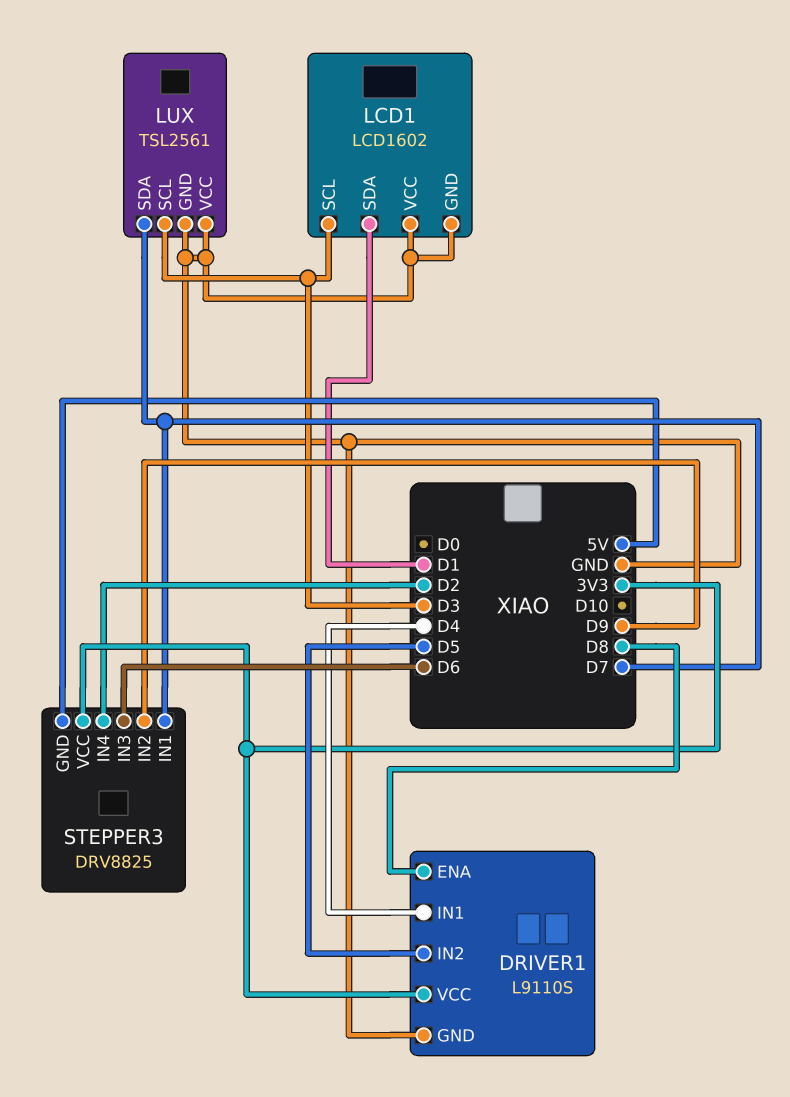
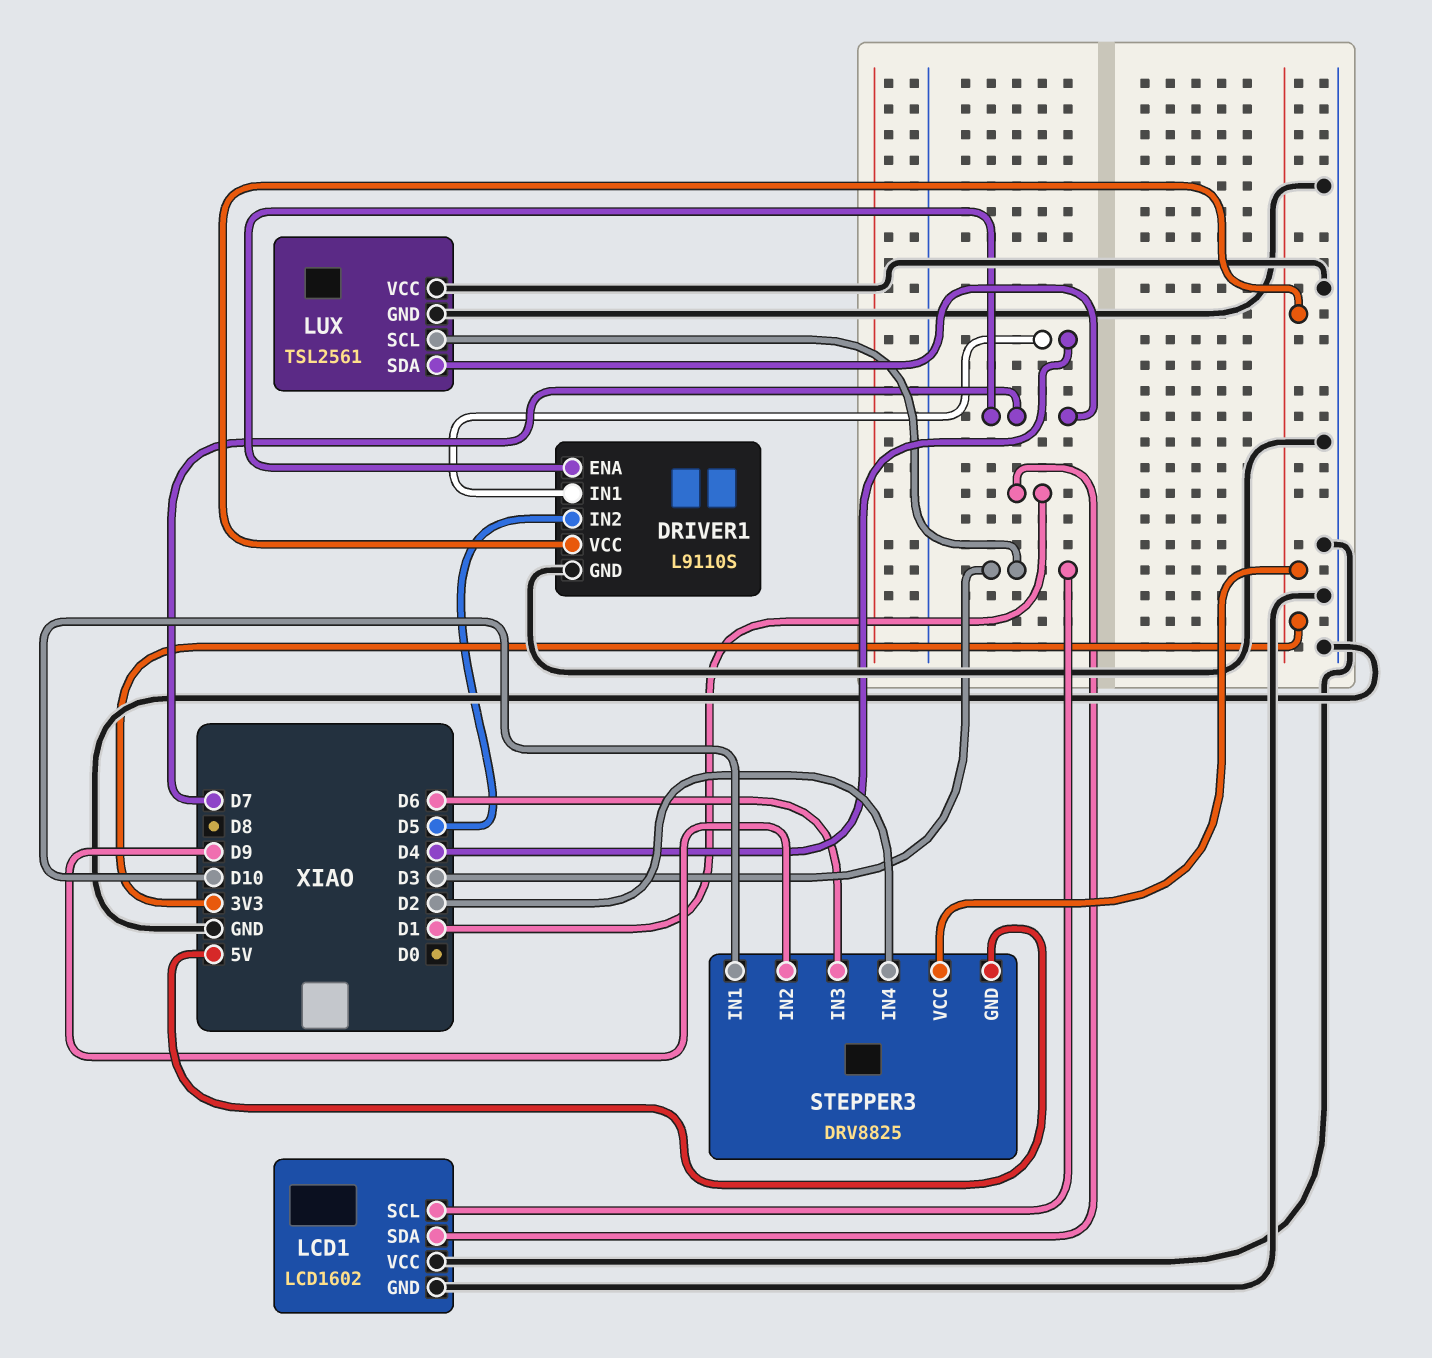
DRIVER1 pin ENA: D8 -> D7
STEPPER3 pin IN1: D7 -> D10

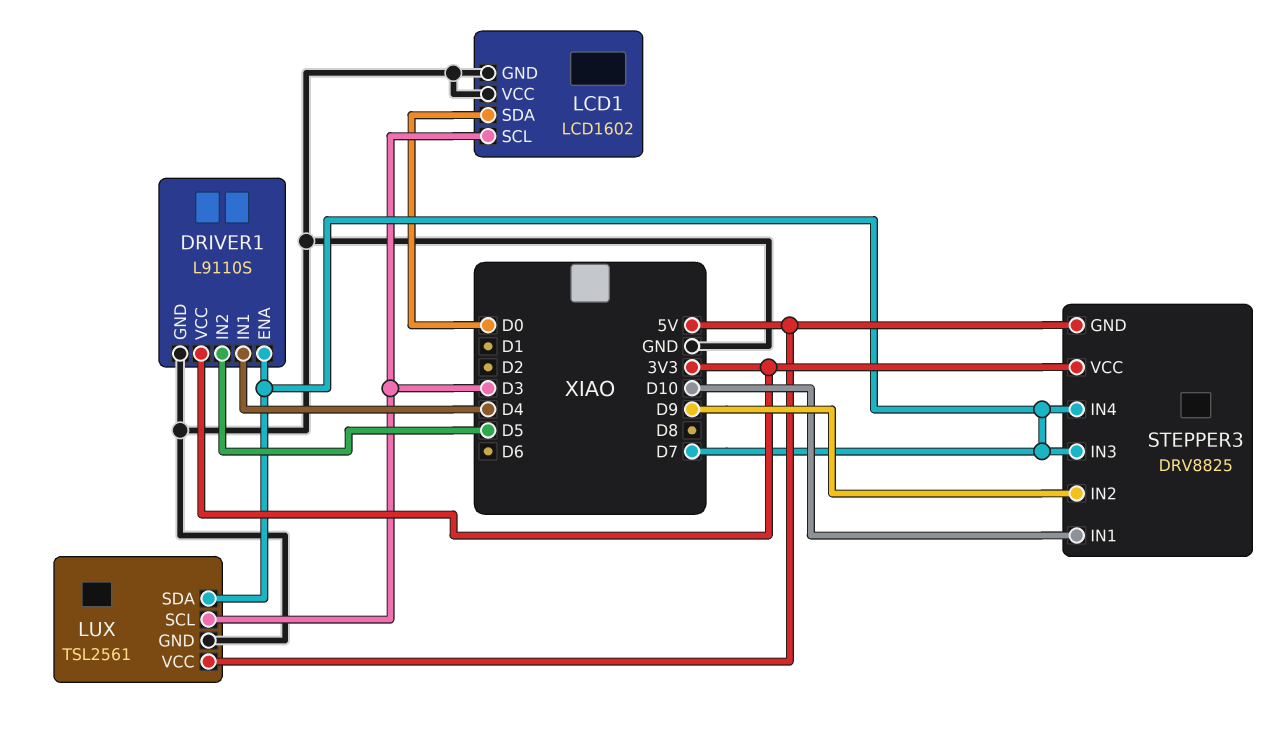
LCD1 pin SDA: D1 -> D0
LUX pin VCC: GND -> 5V
STEPPER3 pin IN3: D6 -> D7
STEPPER3 pin IN4: D2 -> D7

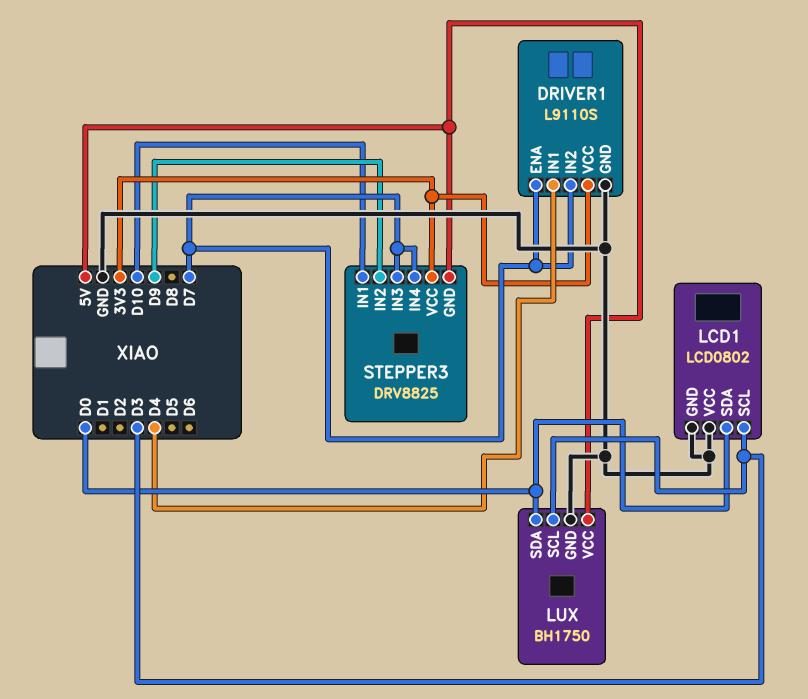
DRIVER1 pin IN2: D5 -> D7
LCD1: LCD1602 -> LCD0802
LUX: TSL2561 -> BH1750
LUX pin SDA: D7 -> D0

